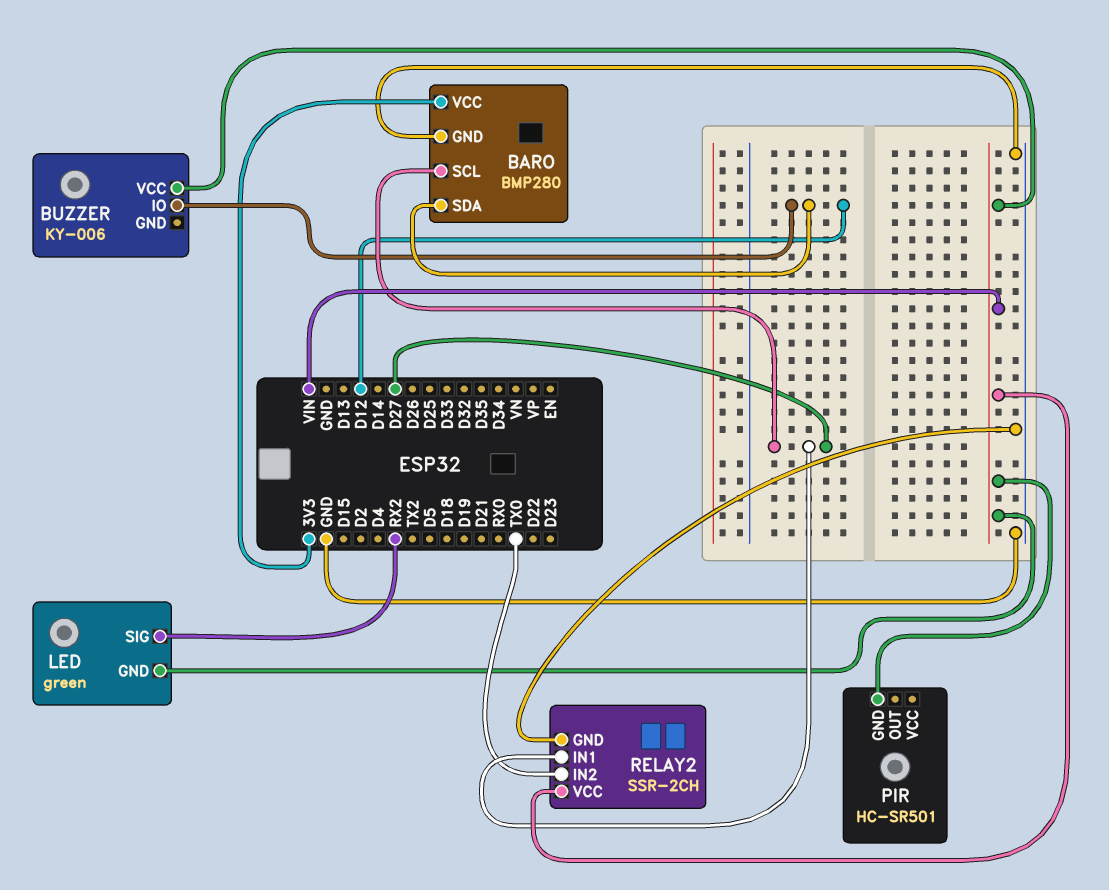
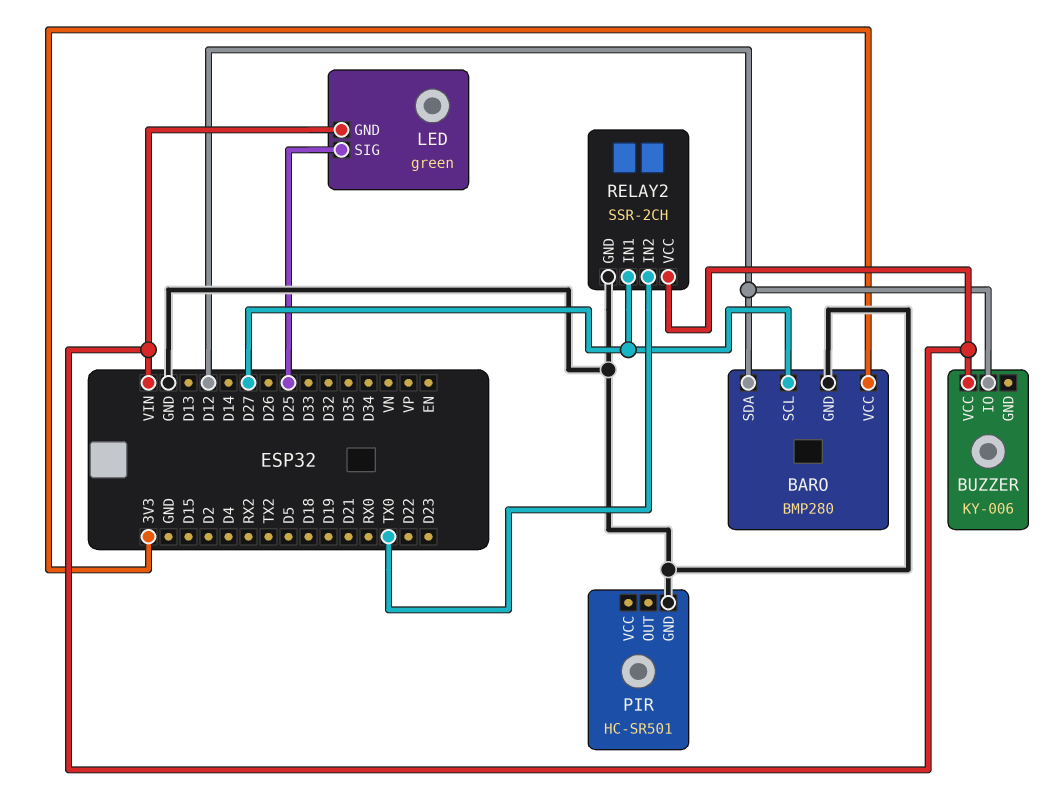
LED pin SIG: RX2 -> D25
PIR pin GND: VIN -> GND

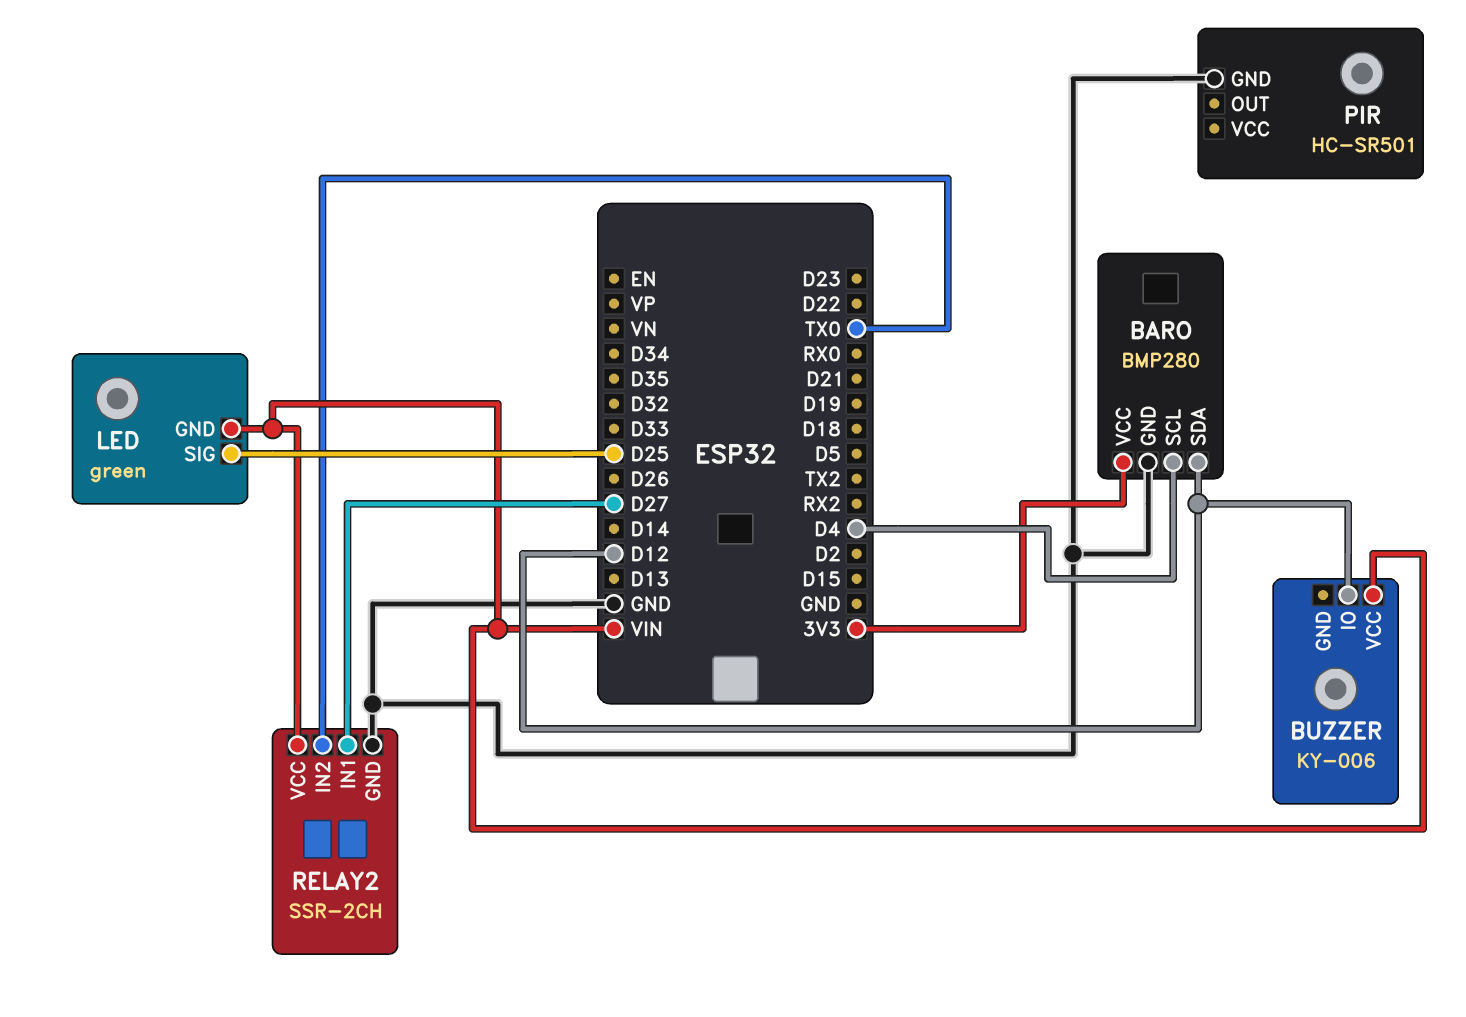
BARO pin SCL: D27 -> D4

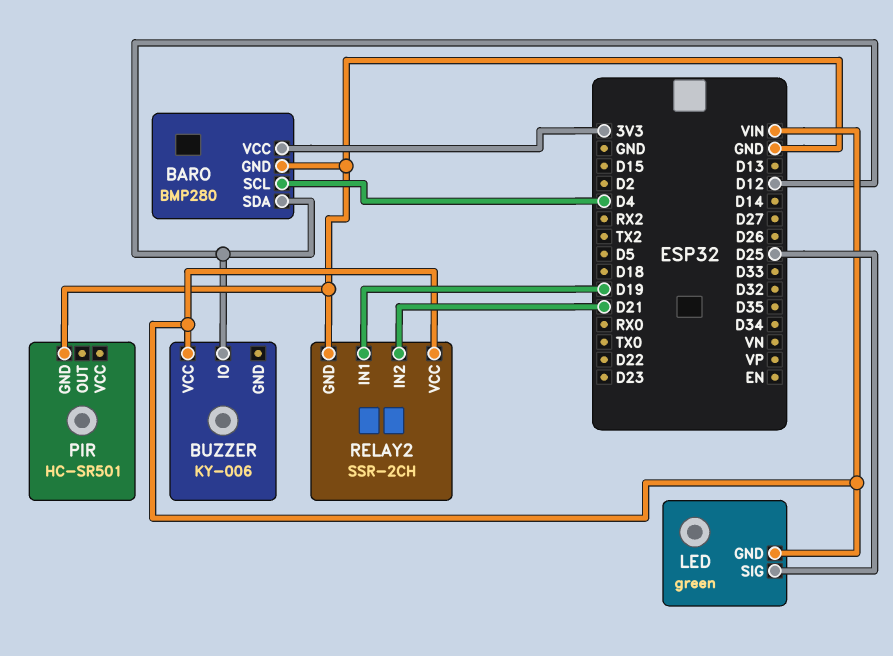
RELAY2 pin IN1: D27 -> D19
RELAY2 pin IN2: TX0 -> D21

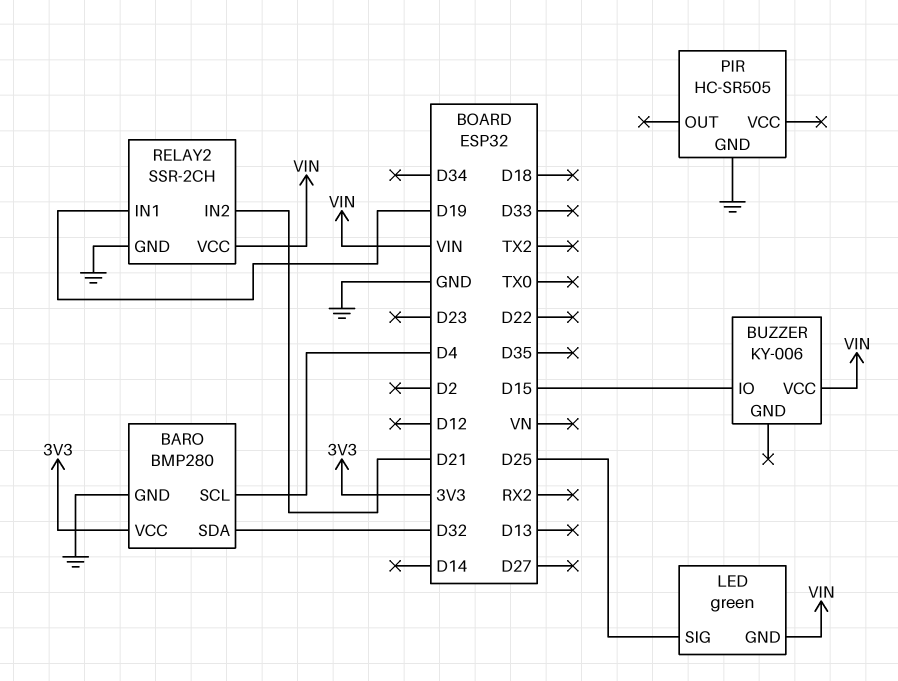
BARO pin SDA: D12 -> D32
BUZZER pin IO: D12 -> D15
PIR: HC-SR501 -> HC-SR505

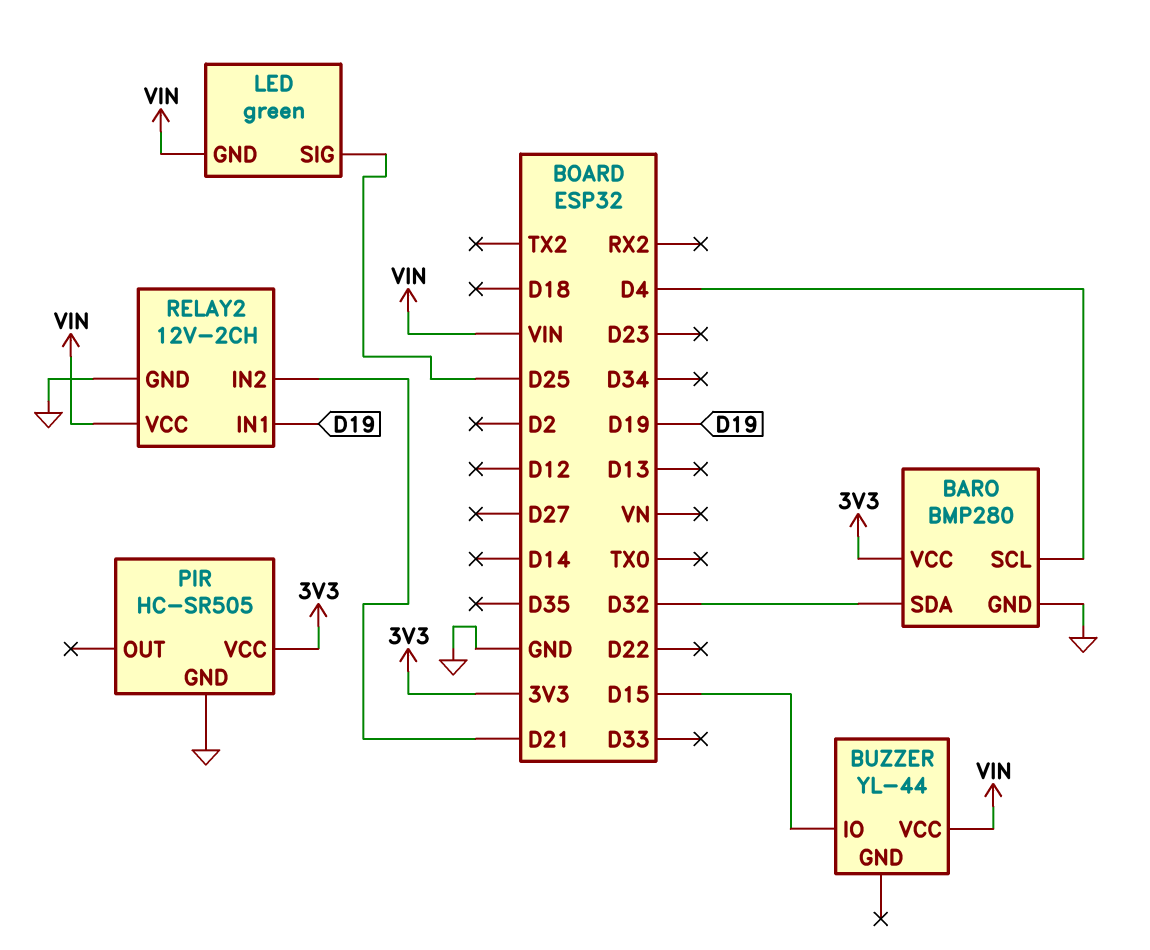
BUZZER: KY-006 -> YL-44
PIR pin VCC: none -> 3V3
RELAY2: SSR-2CH -> 12V-2CH

